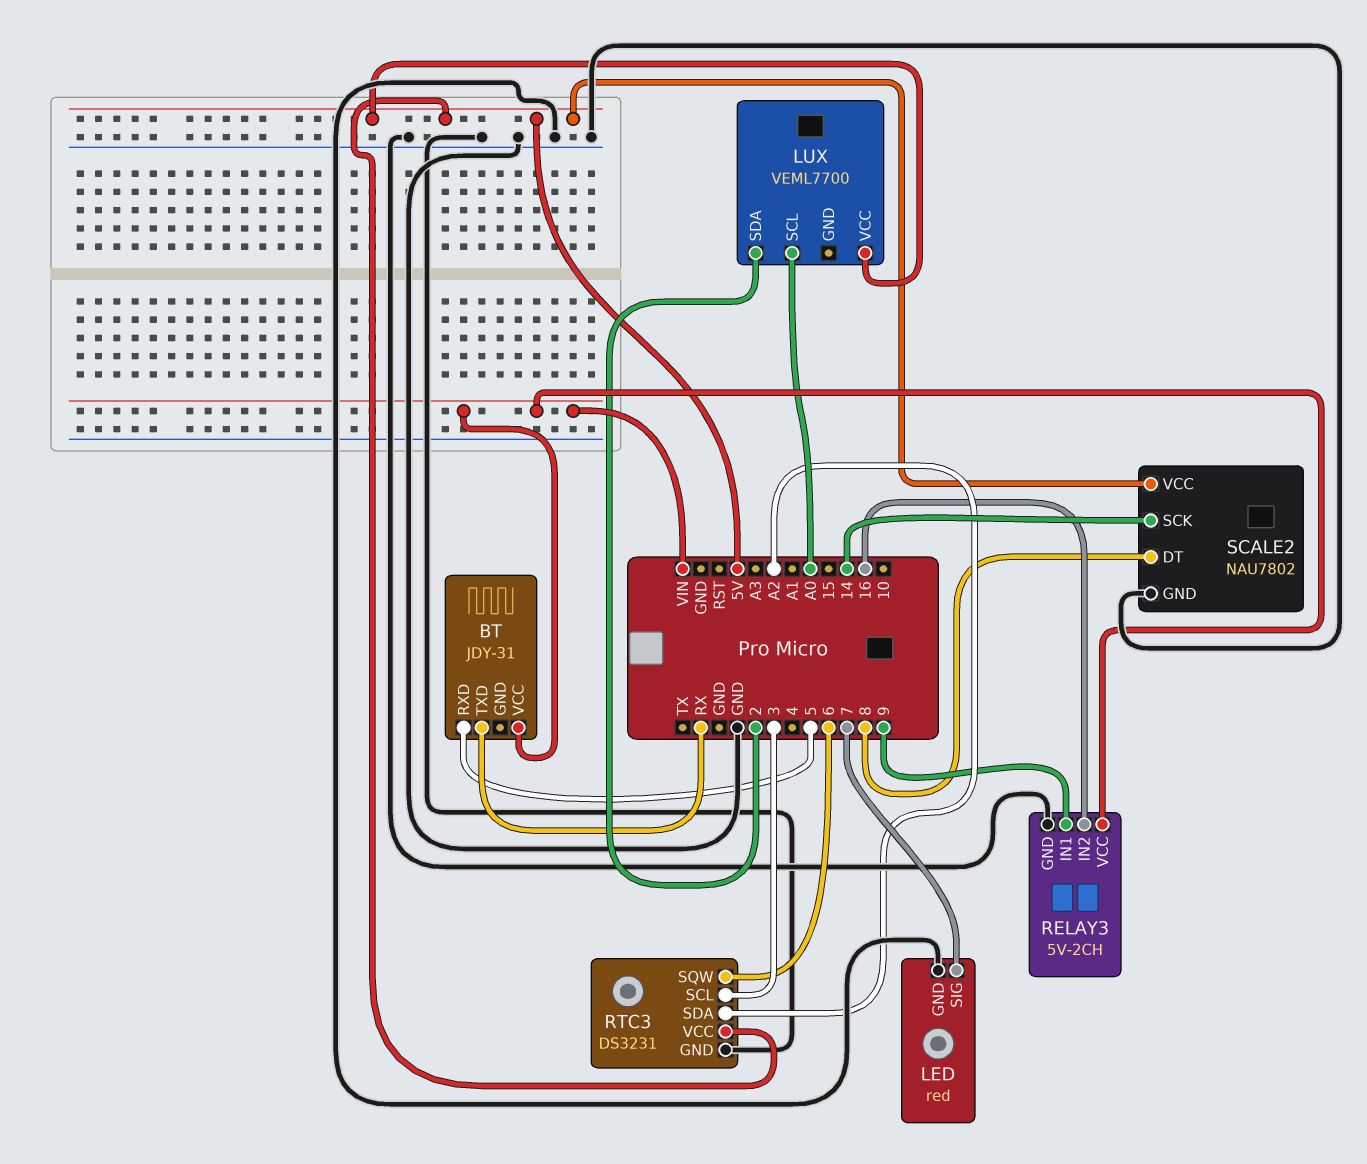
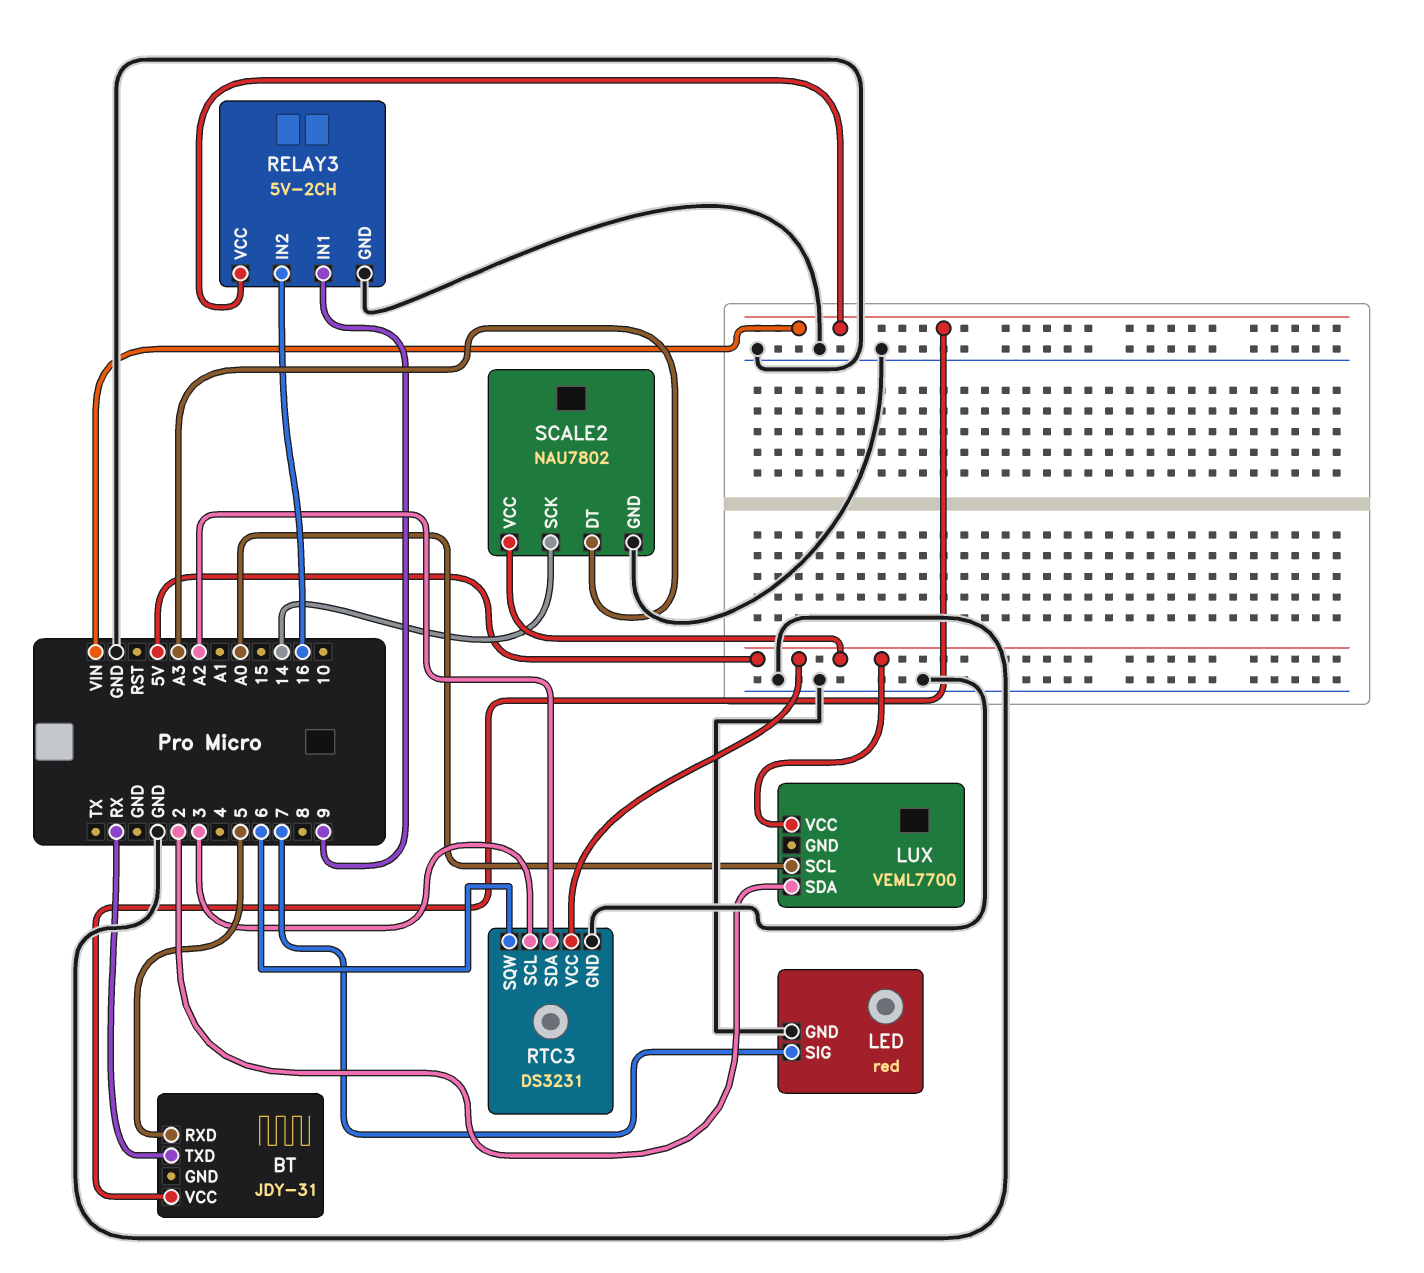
SCALE2 pin DT: 8 -> A3

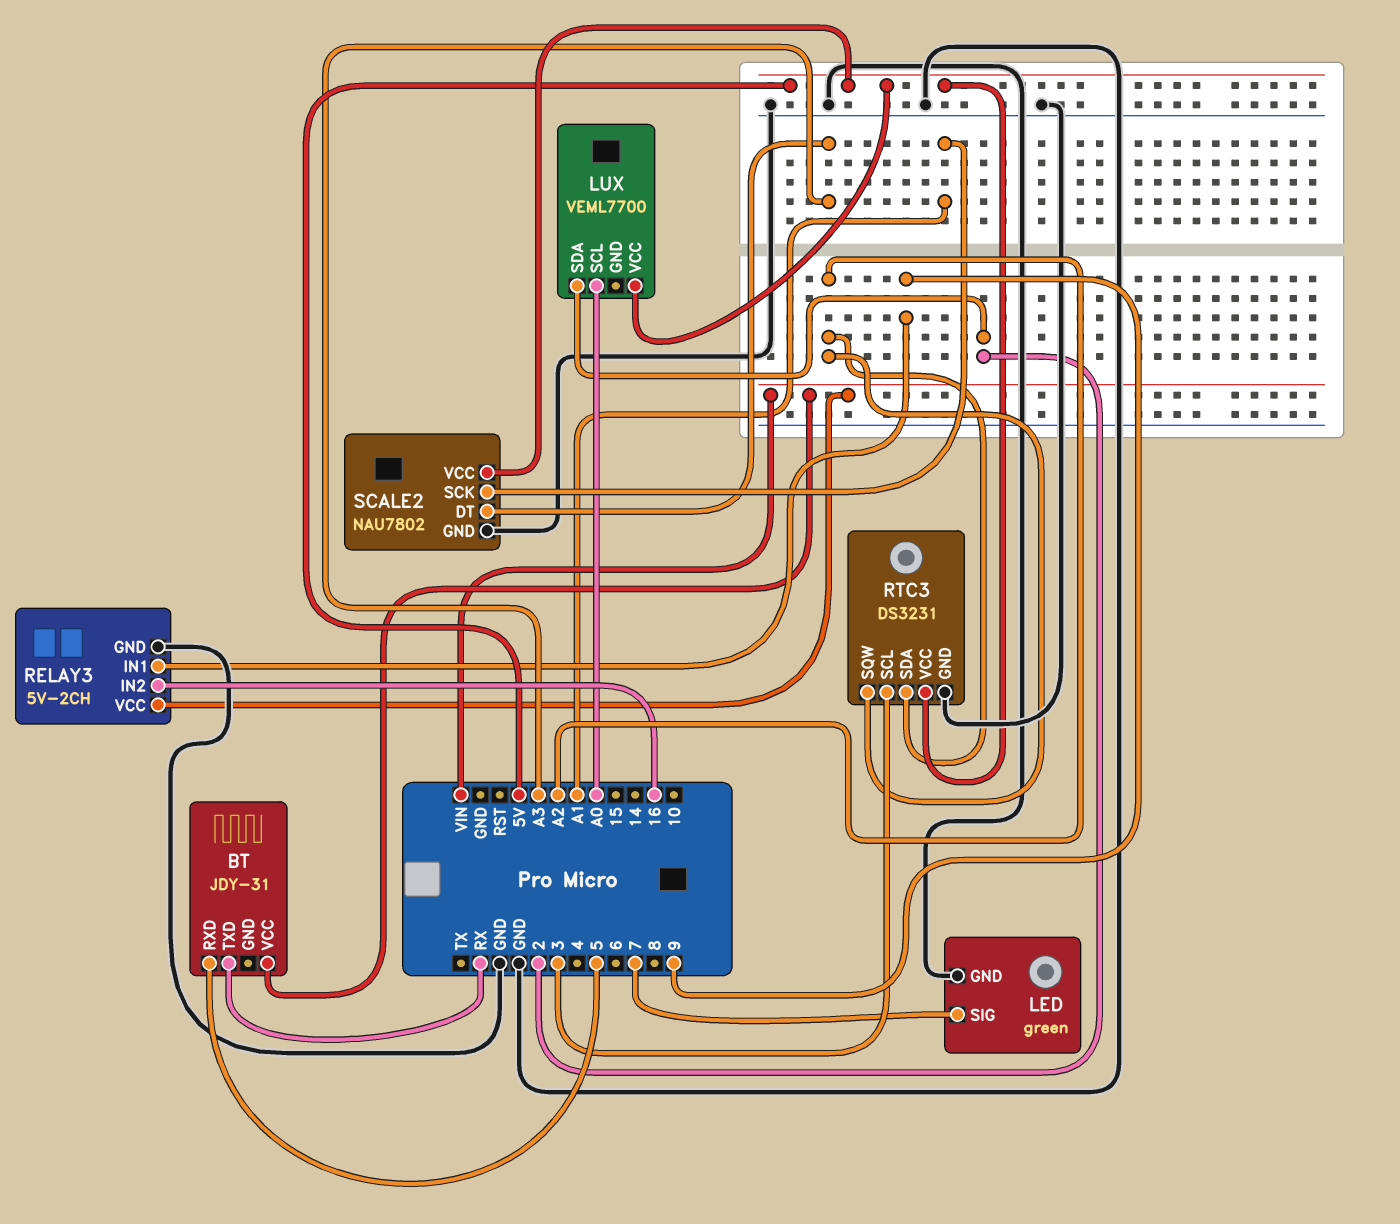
LED: red -> green
RTC3 pin SQW: 6 -> A2
SCALE2 pin SCK: 14 -> A1

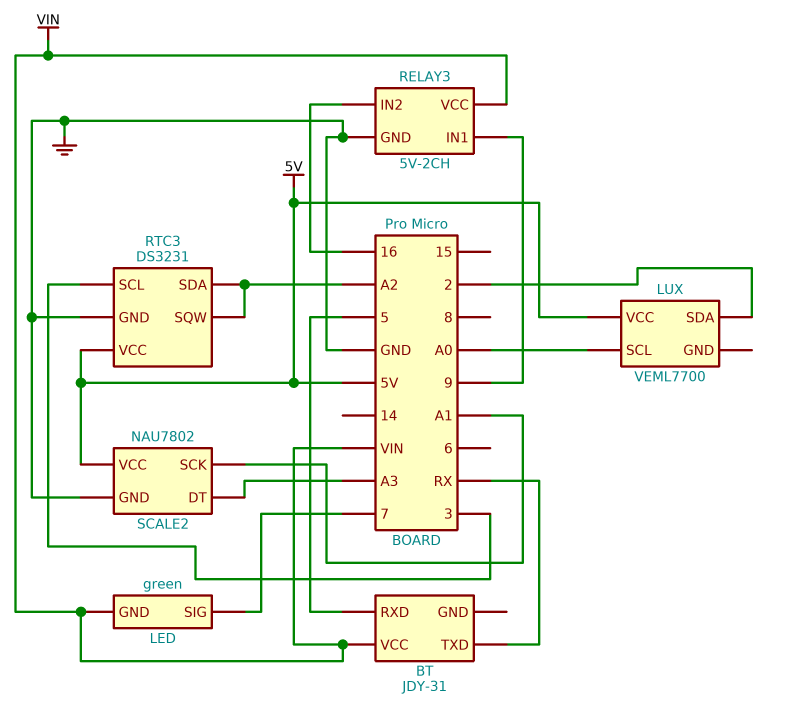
LED pin GND: GND -> VIN

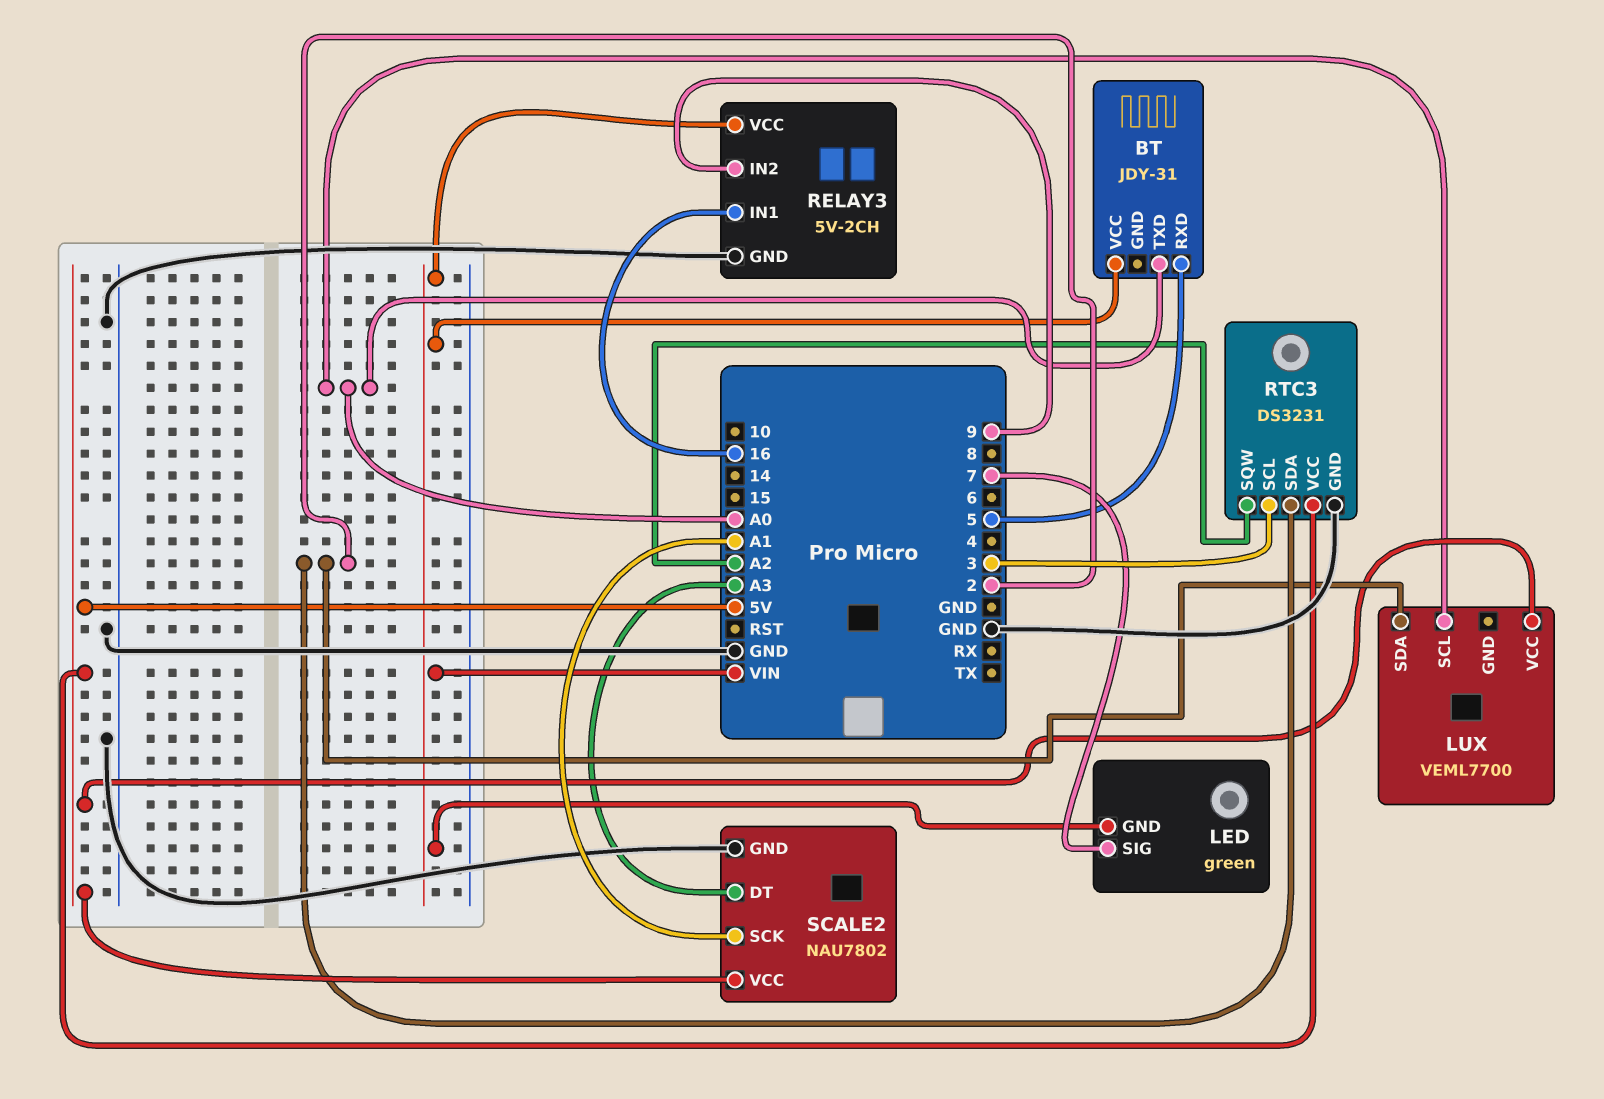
BT pin TXD: RX -> A0
RELAY3 pin IN1: 9 -> 16
RELAY3 pin IN2: 16 -> 9
RTC3 pin SDA: A2 -> 2

